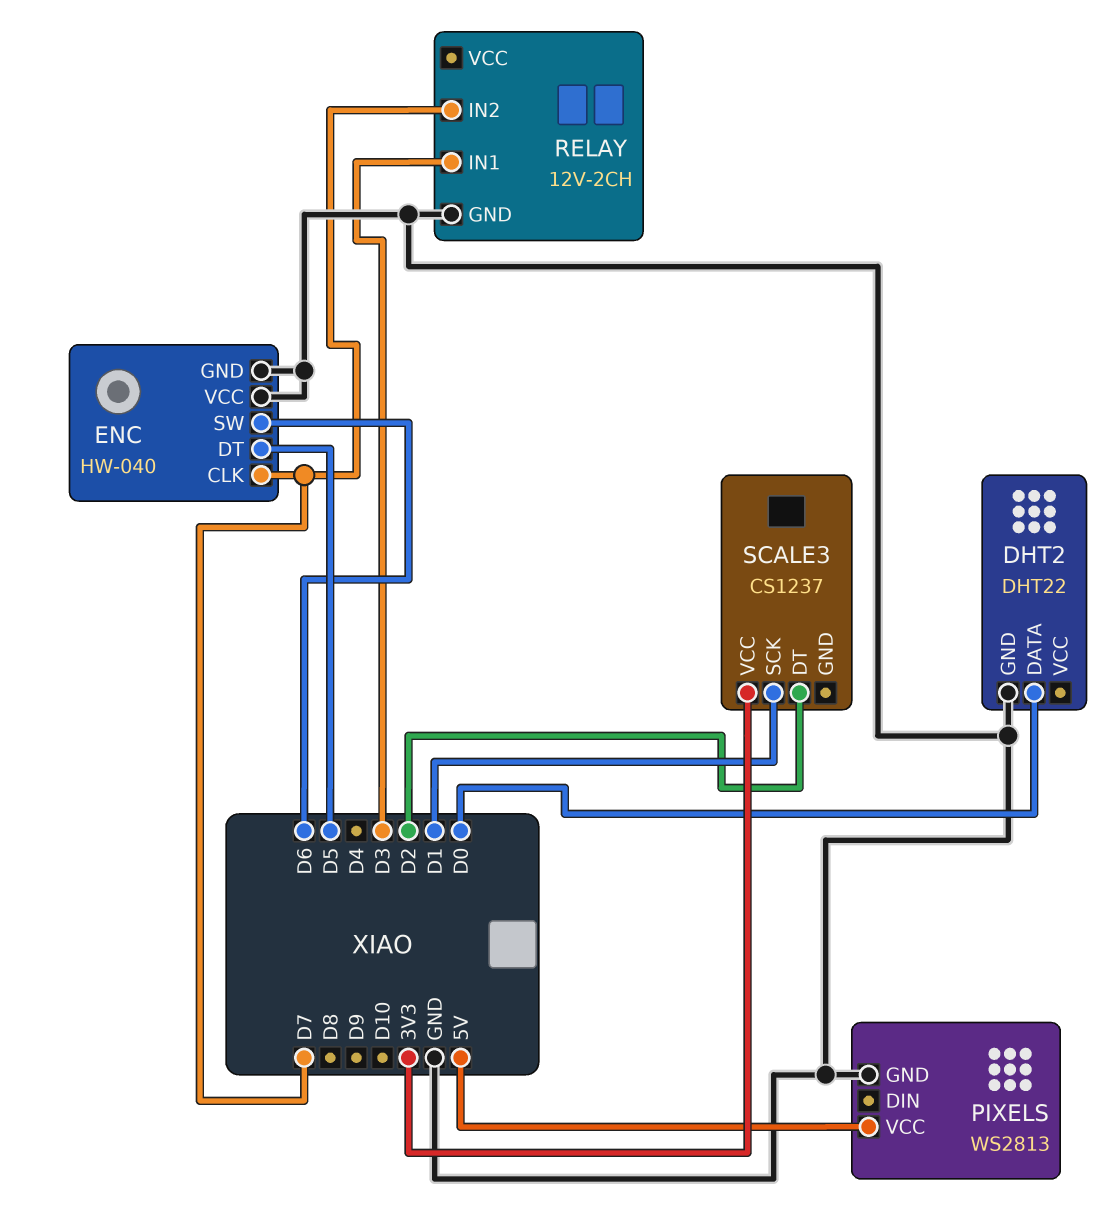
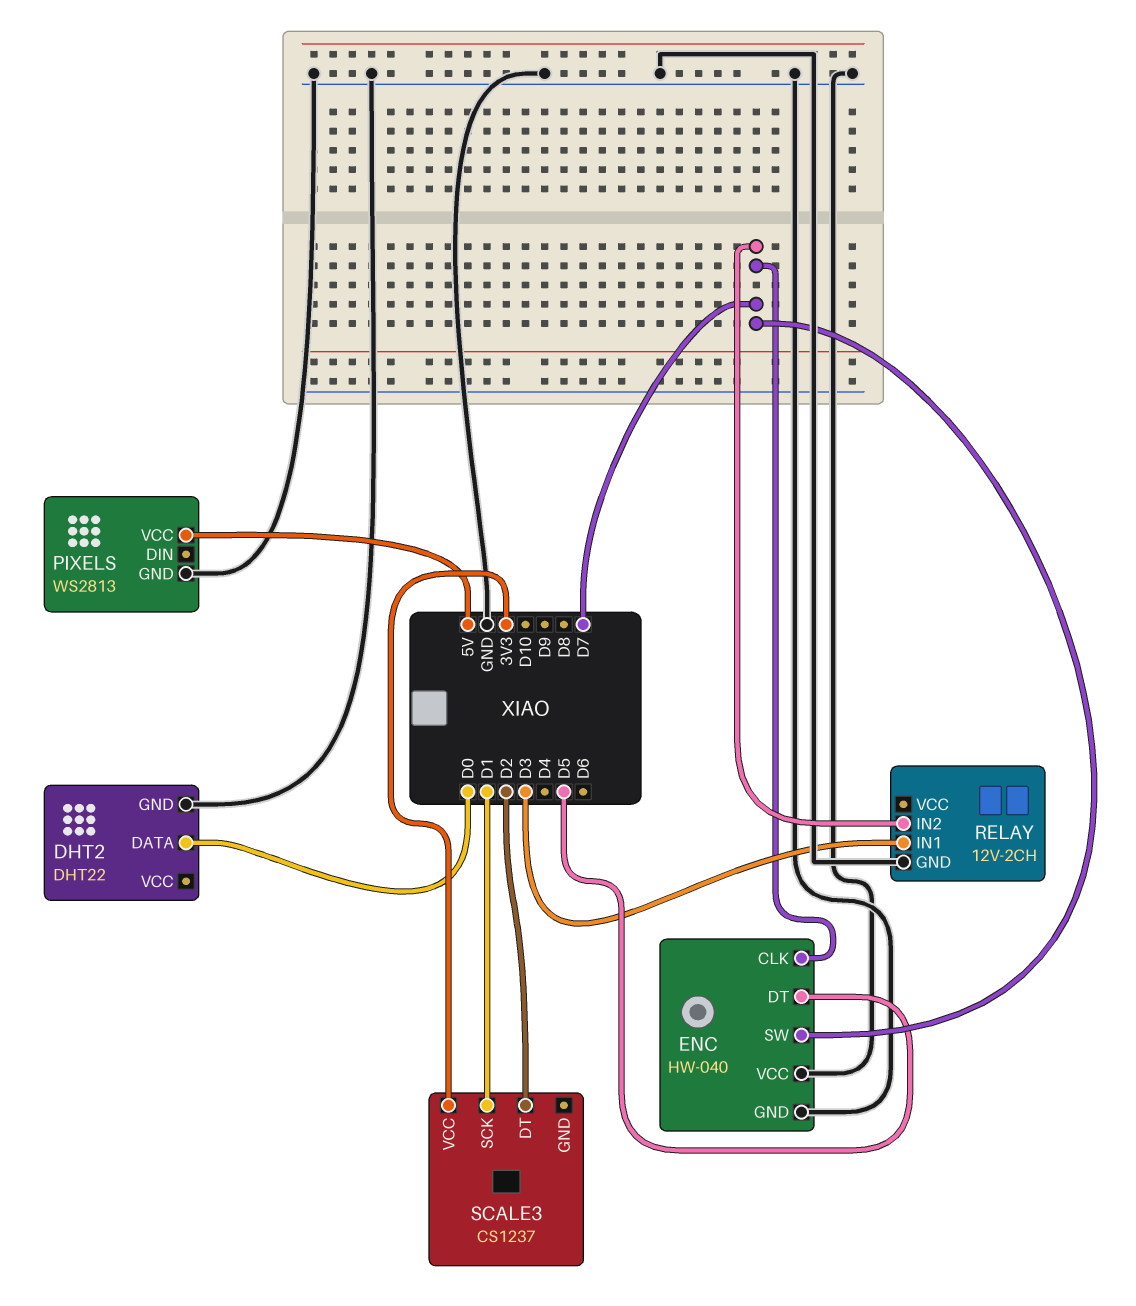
ENC pin SW: D6 -> D7

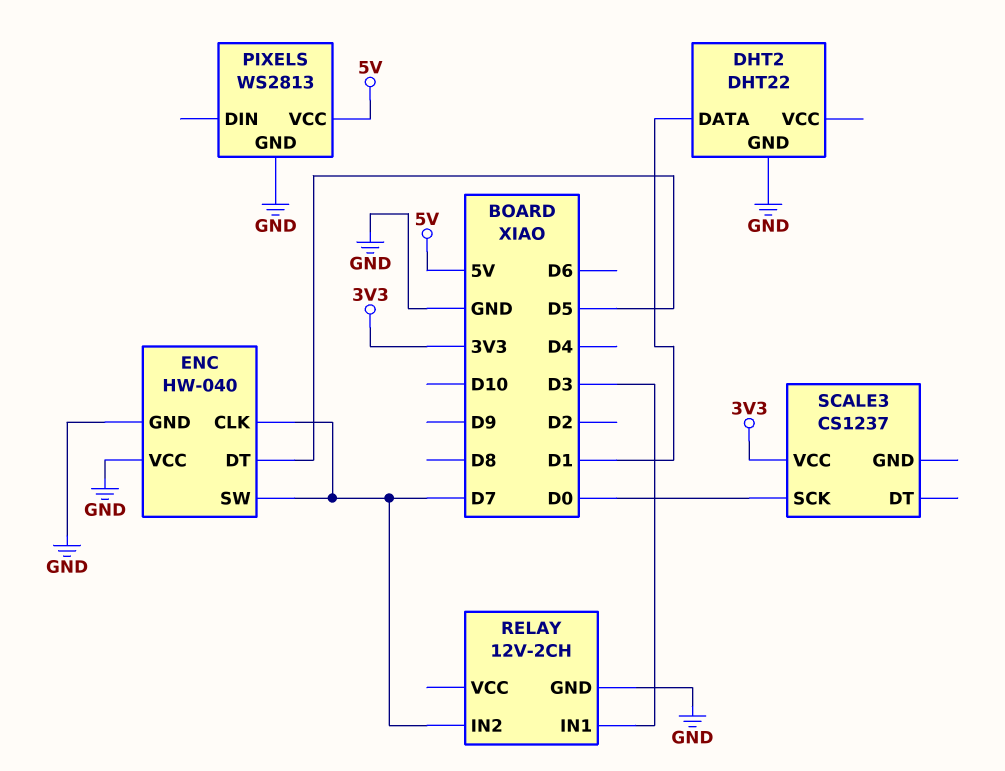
DHT2 pin DATA: D0 -> D1
SCALE3 pin DT: D2 -> none
SCALE3 pin SCK: D1 -> D0

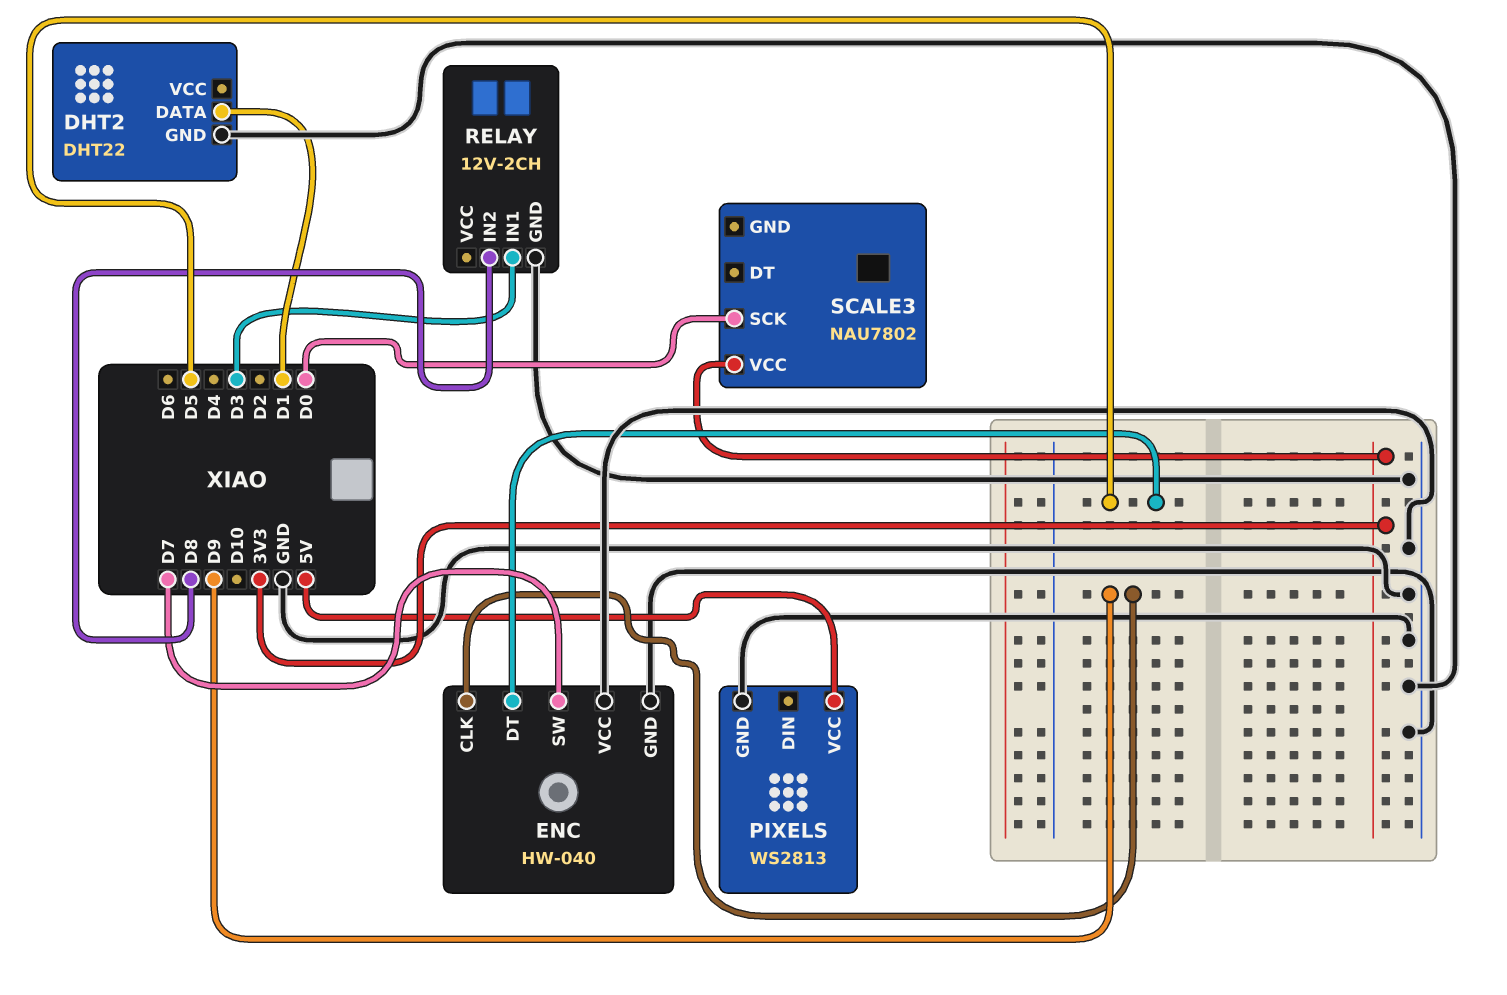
ENC pin CLK: D7 -> D9
RELAY pin IN2: D7 -> D8
SCALE3: CS1237 -> NAU7802

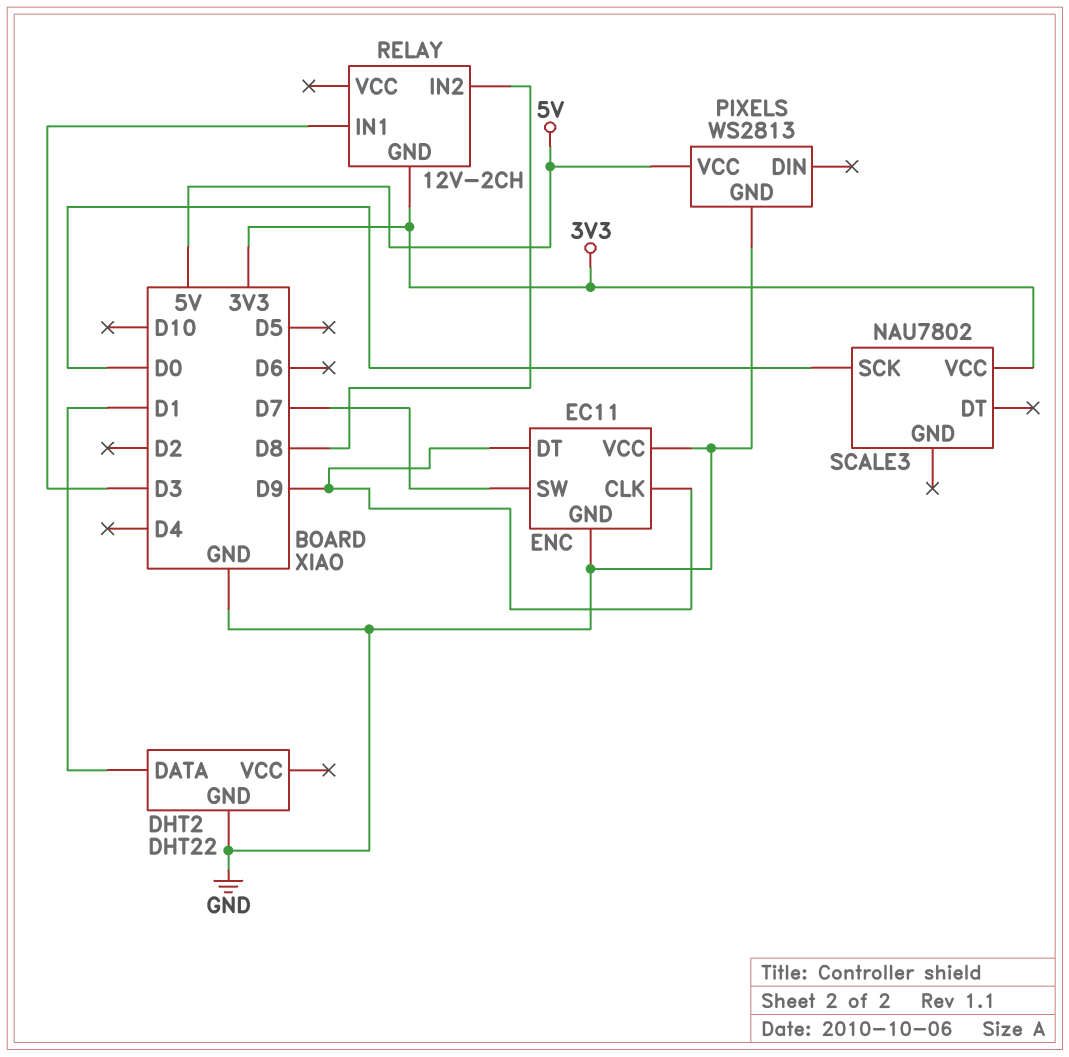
ENC: HW-040 -> EC11
ENC pin DT: D5 -> D9
RELAY pin GND: GND -> 3V3

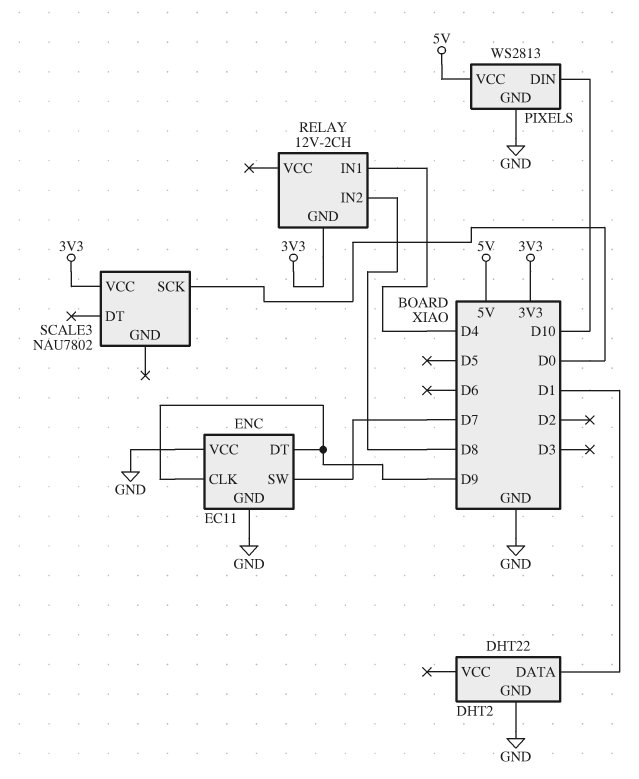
PIXELS pin DIN: none -> D10
RELAY pin IN1: D3 -> D4

